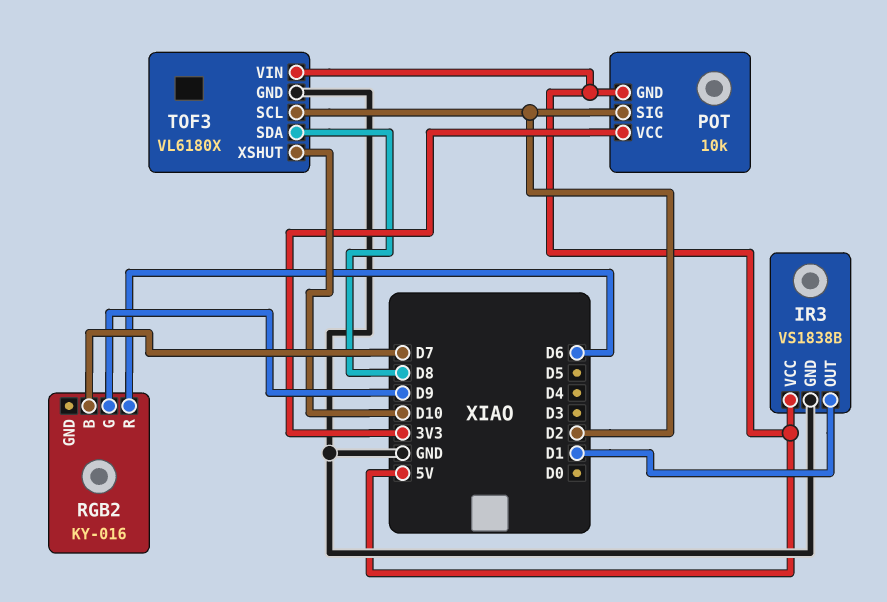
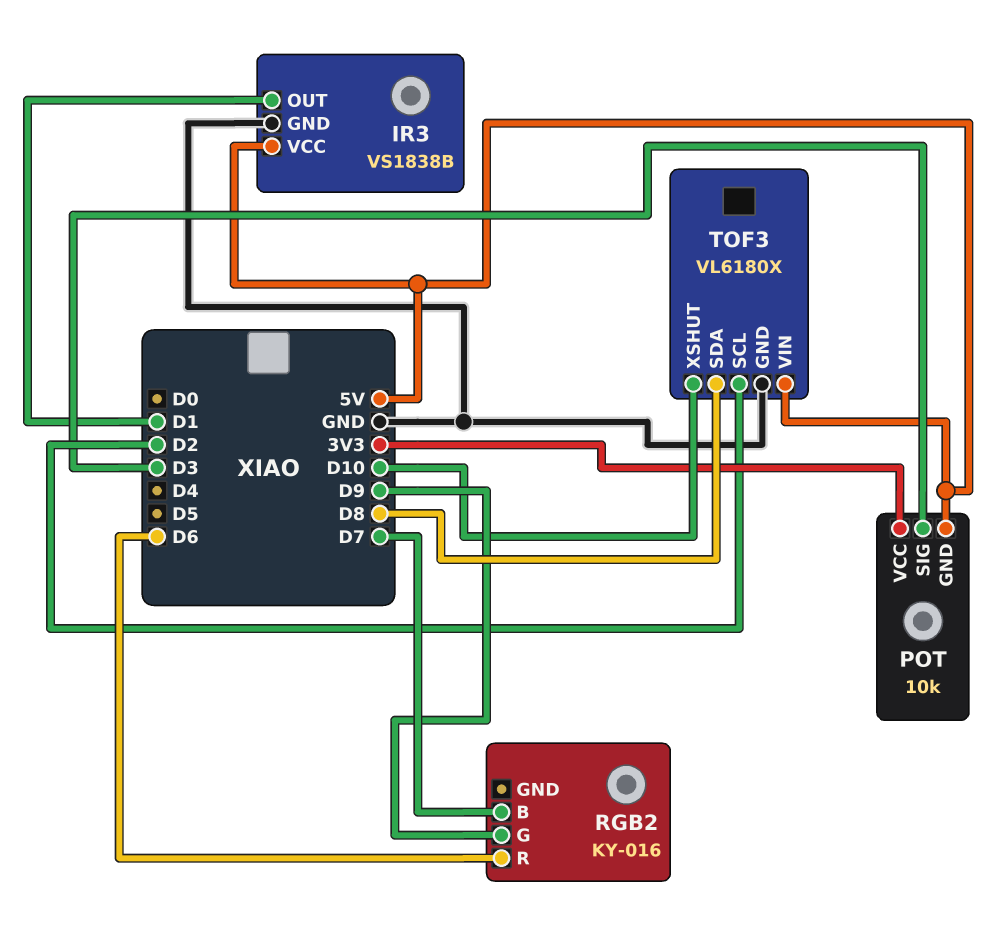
POT pin SIG: D2 -> D3

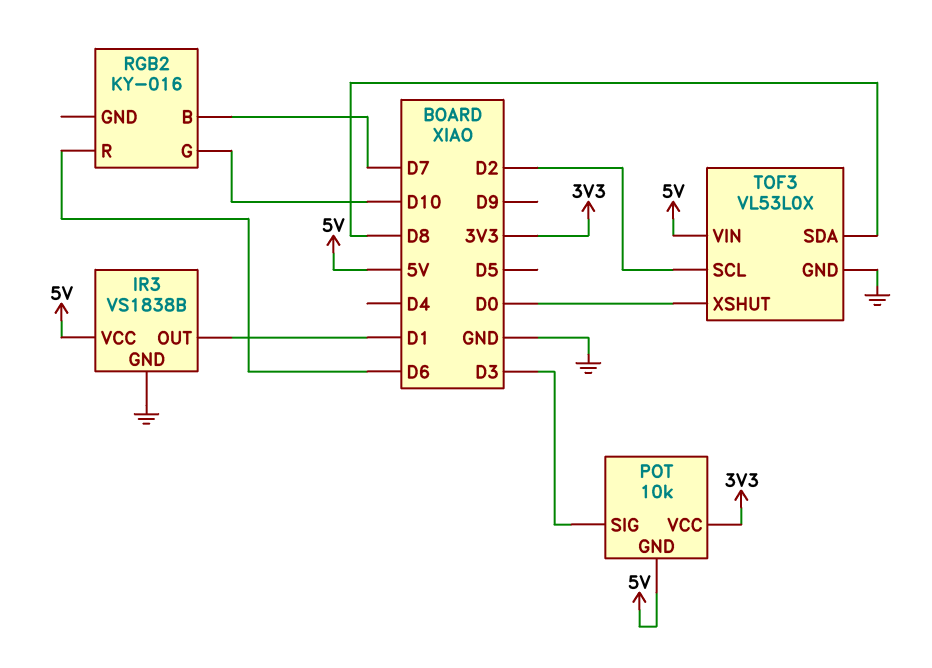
RGB2 pin G: D9 -> D10
TOF3: VL6180X -> VL53L0X
TOF3 pin XSHUT: D10 -> D0

